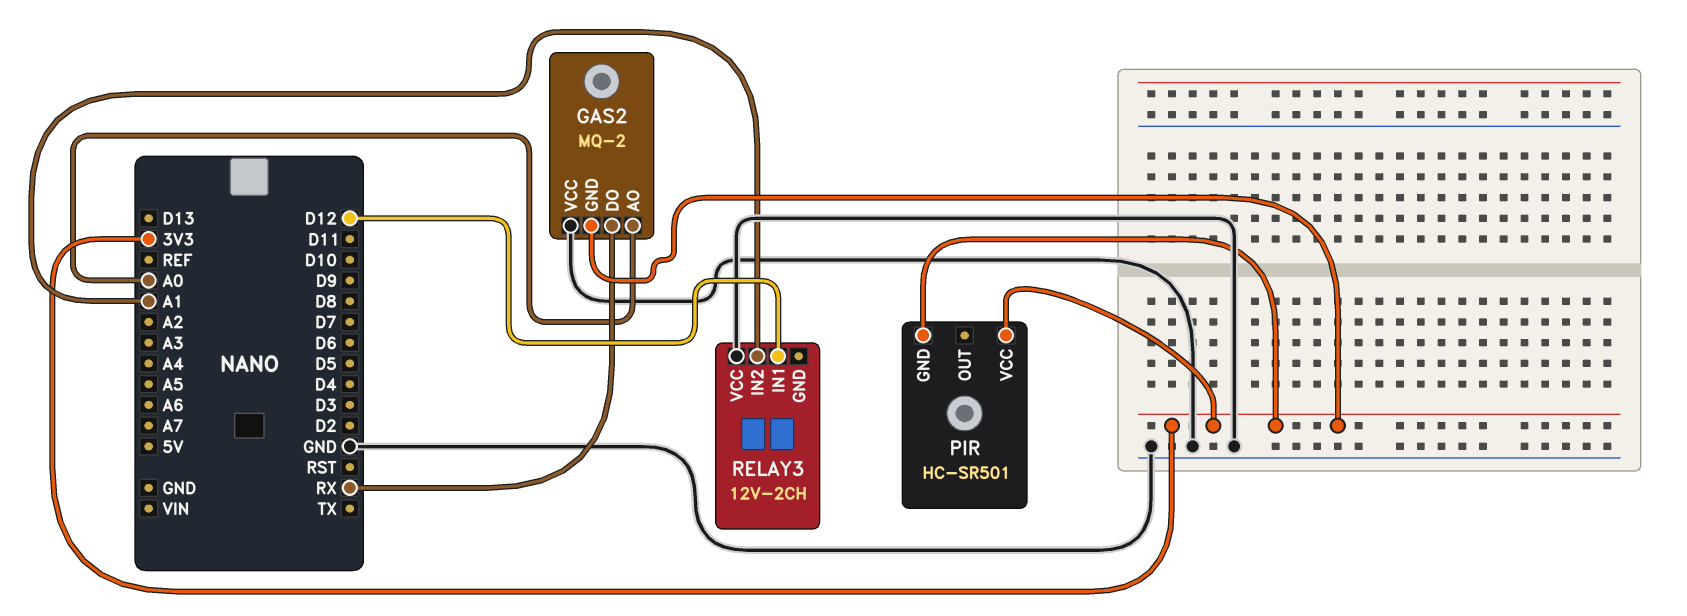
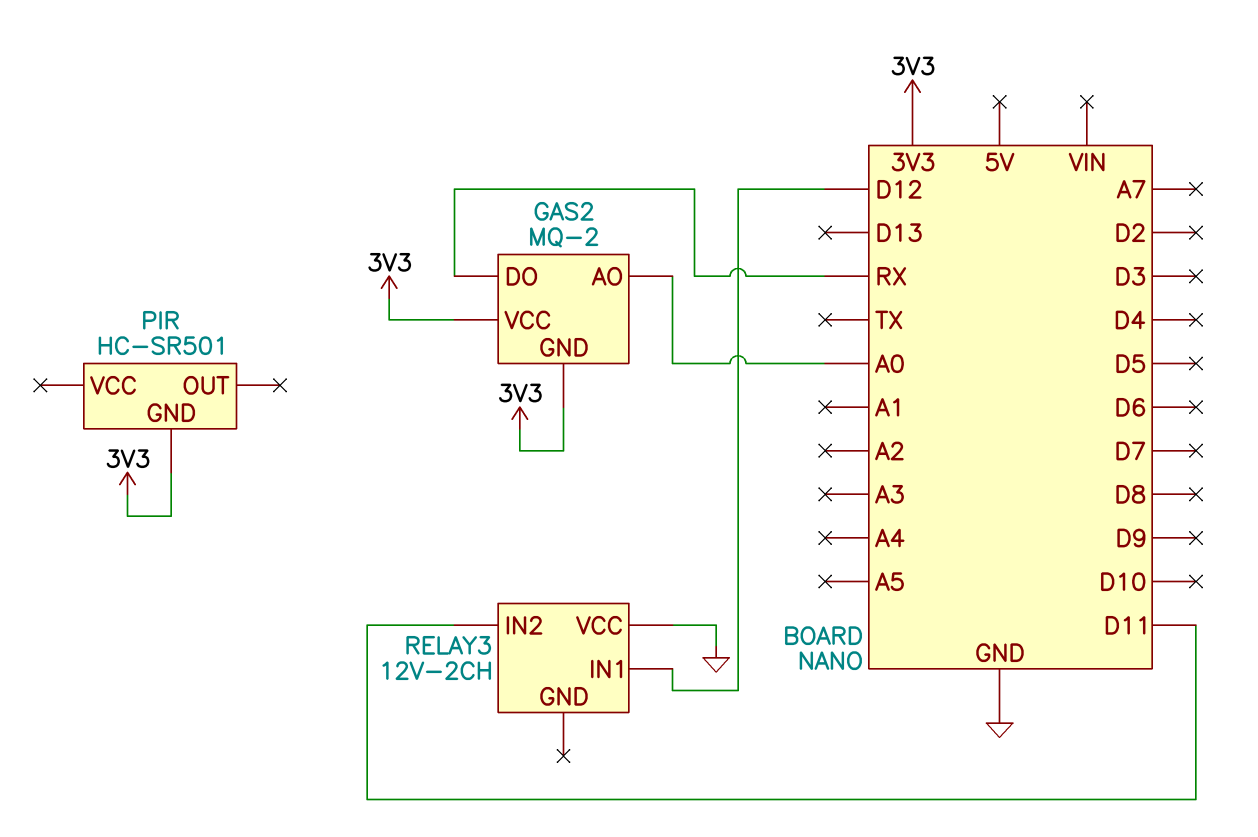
GAS2 pin VCC: GND -> 3V3
PIR pin VCC: 3V3 -> none
RELAY3 pin IN2: A1 -> D11

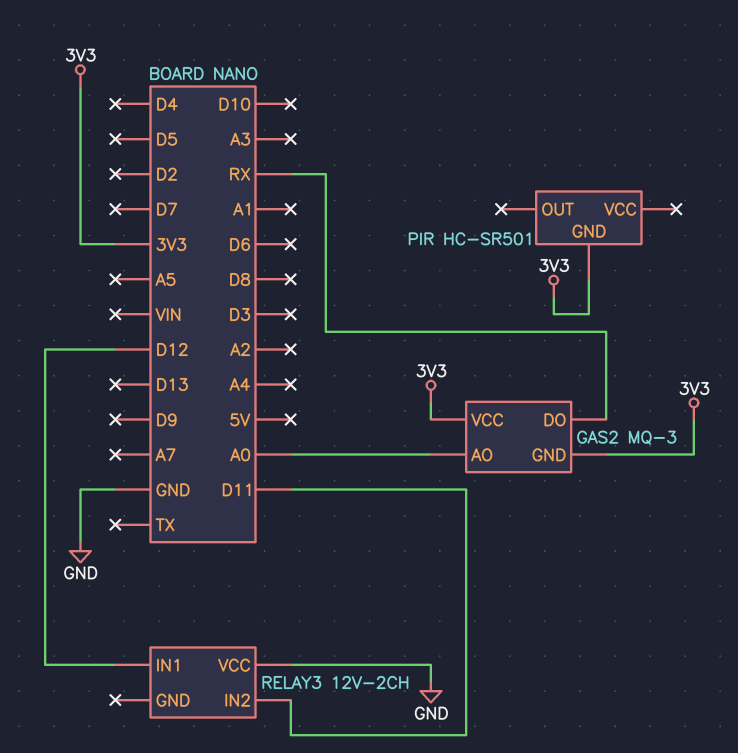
GAS2: MQ-2 -> MQ-3

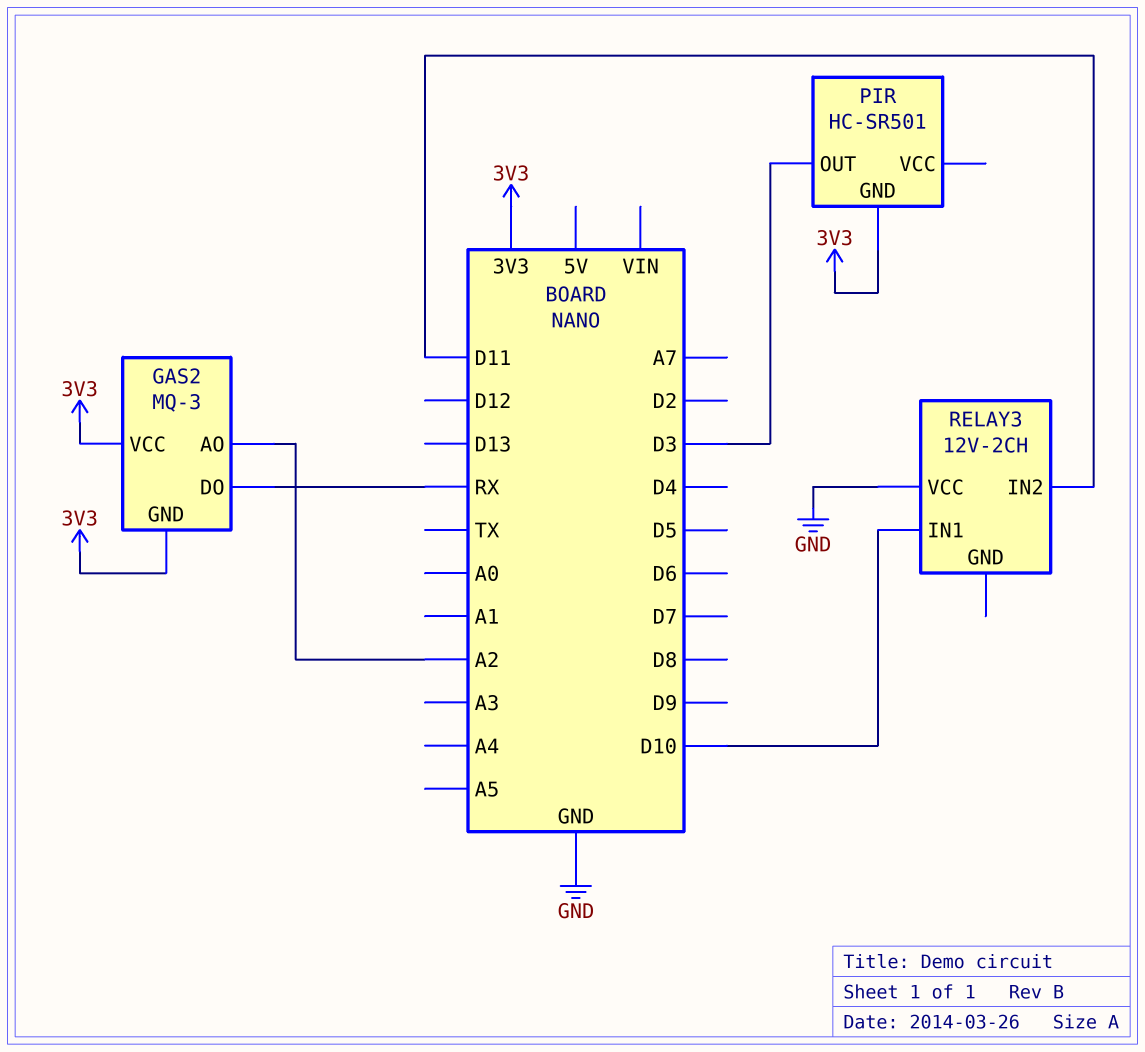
GAS2 pin AO: A0 -> A2
PIR pin OUT: none -> D3
RELAY3 pin IN1: D12 -> D10

